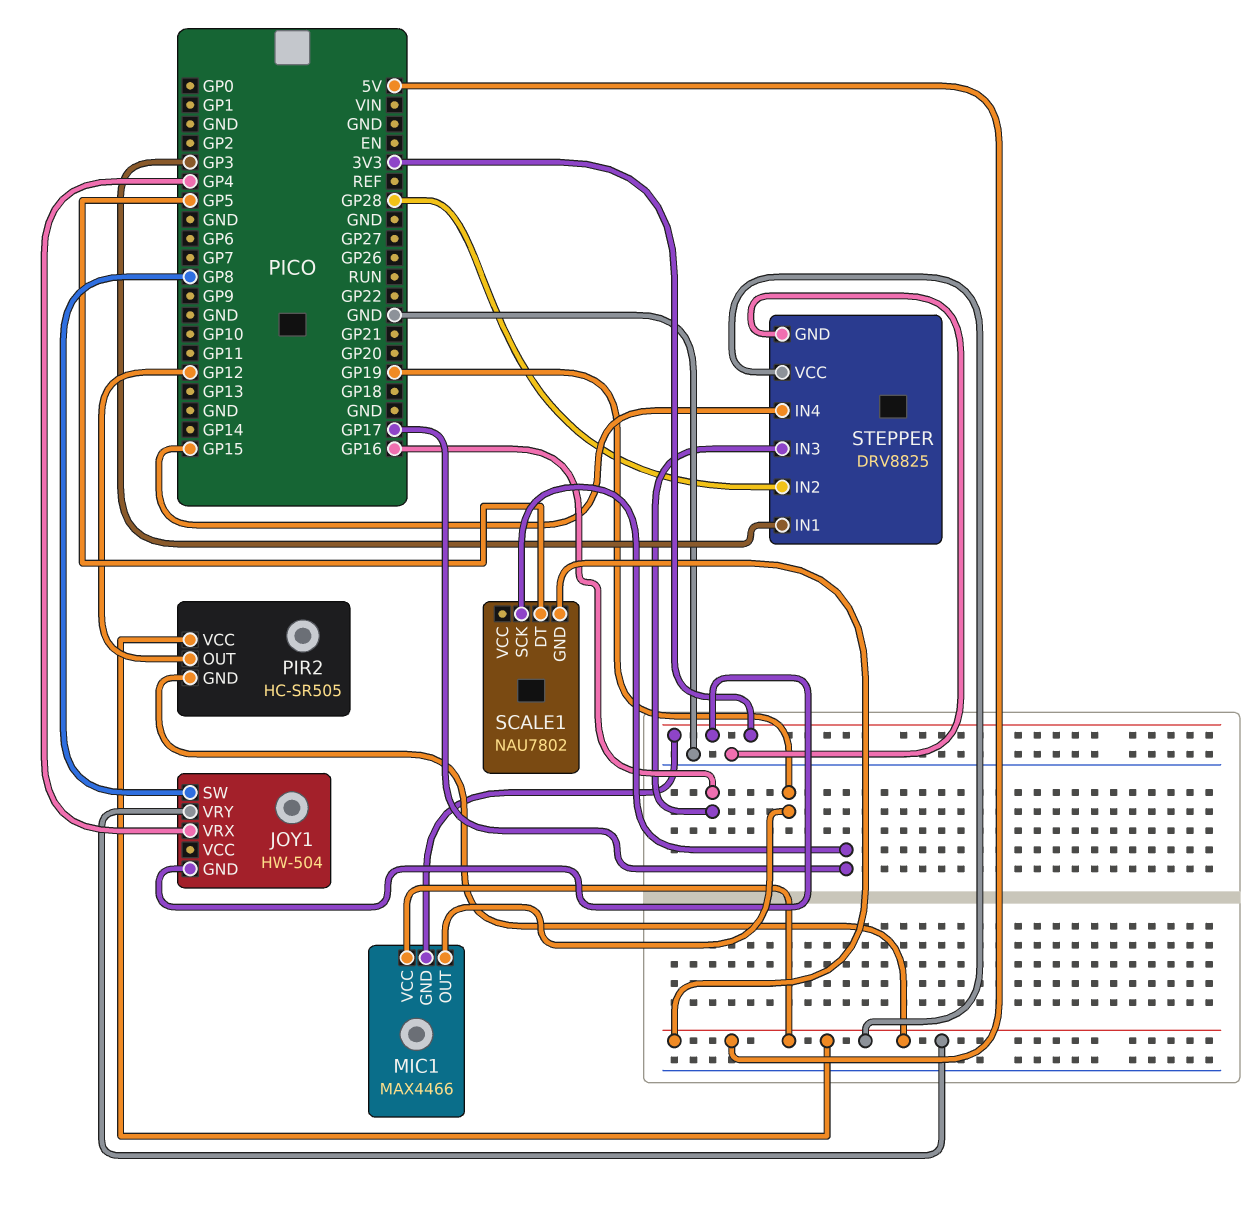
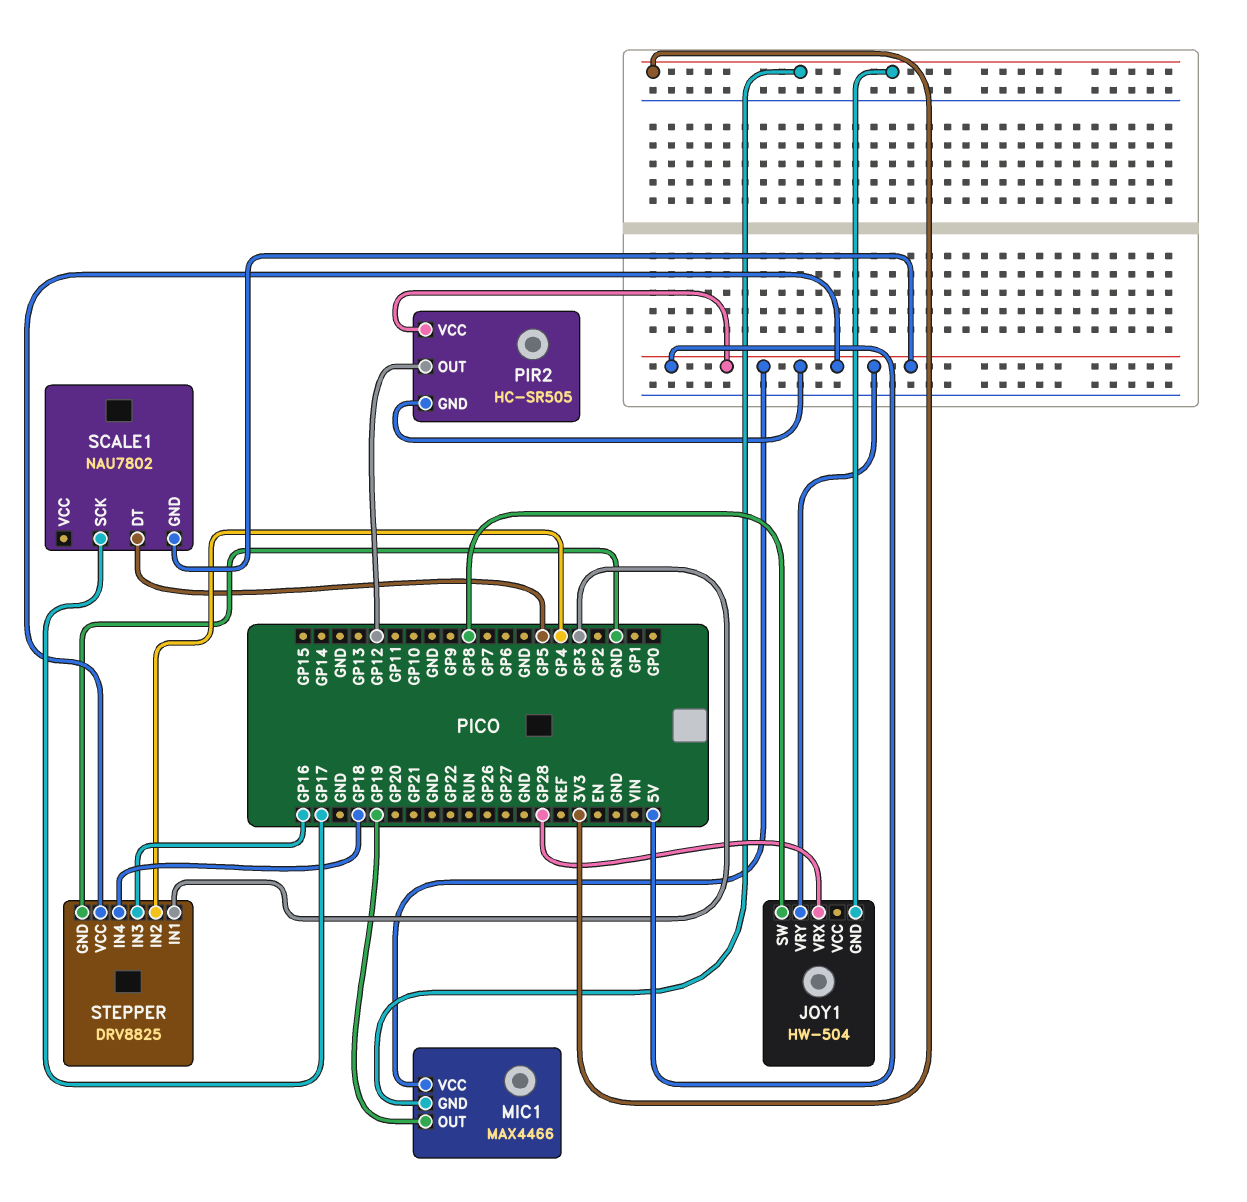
JOY1 pin VRX: GP4 -> GP28
STEPPER pin IN2: GP28 -> GP4
STEPPER pin IN4: GP15 -> GP18

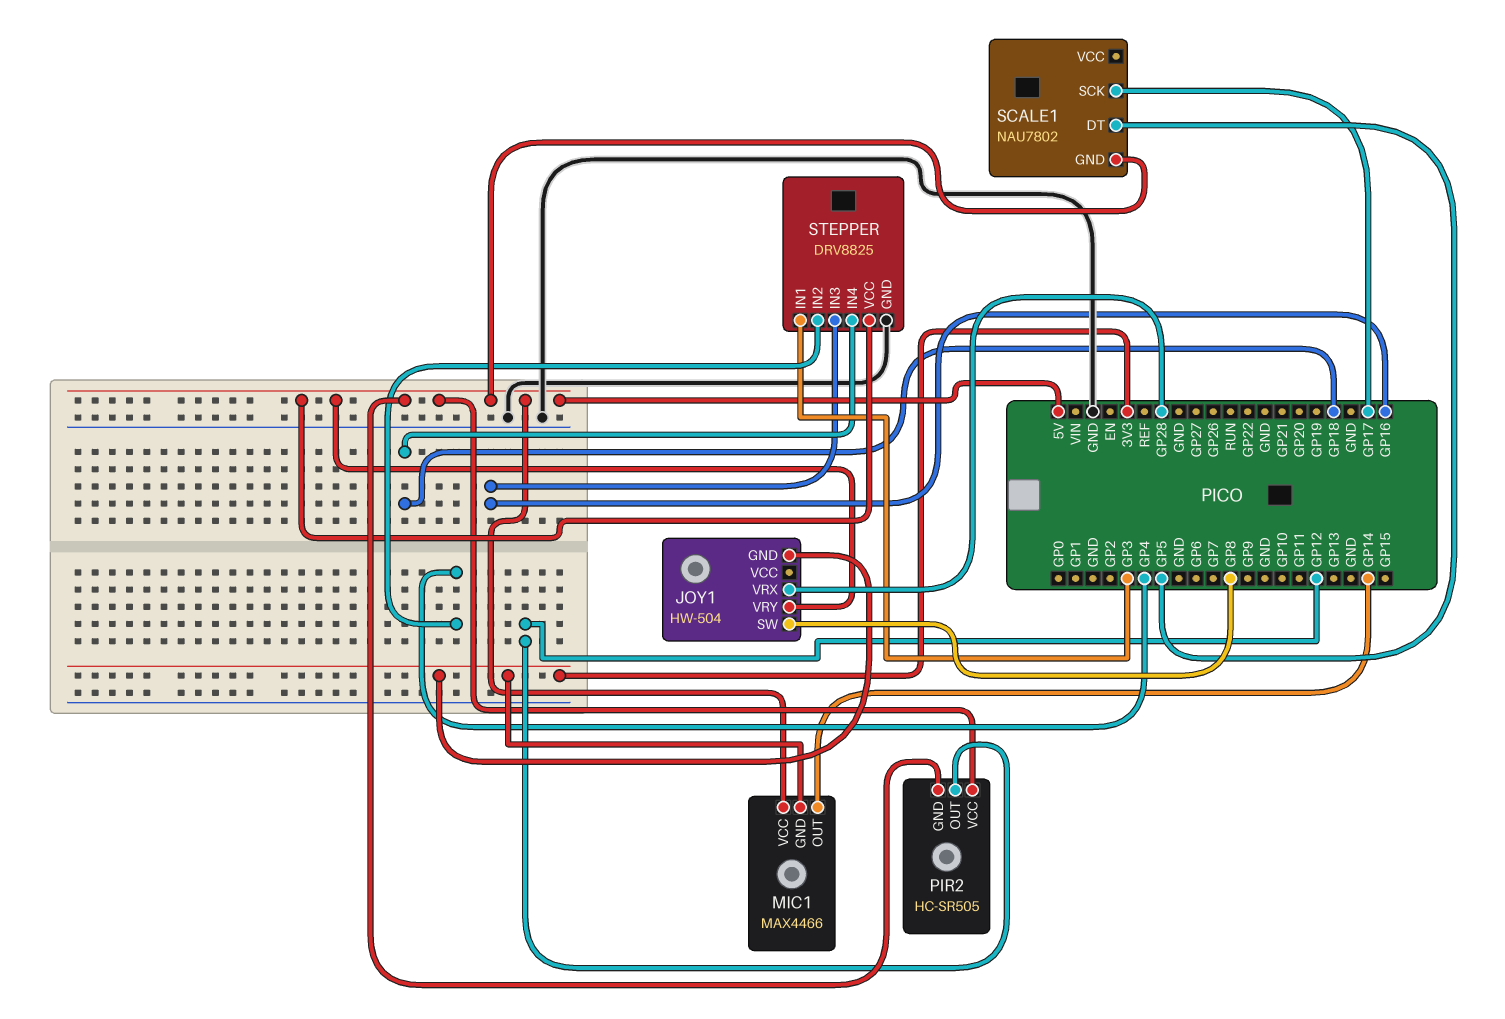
MIC1 pin OUT: GP19 -> GP14

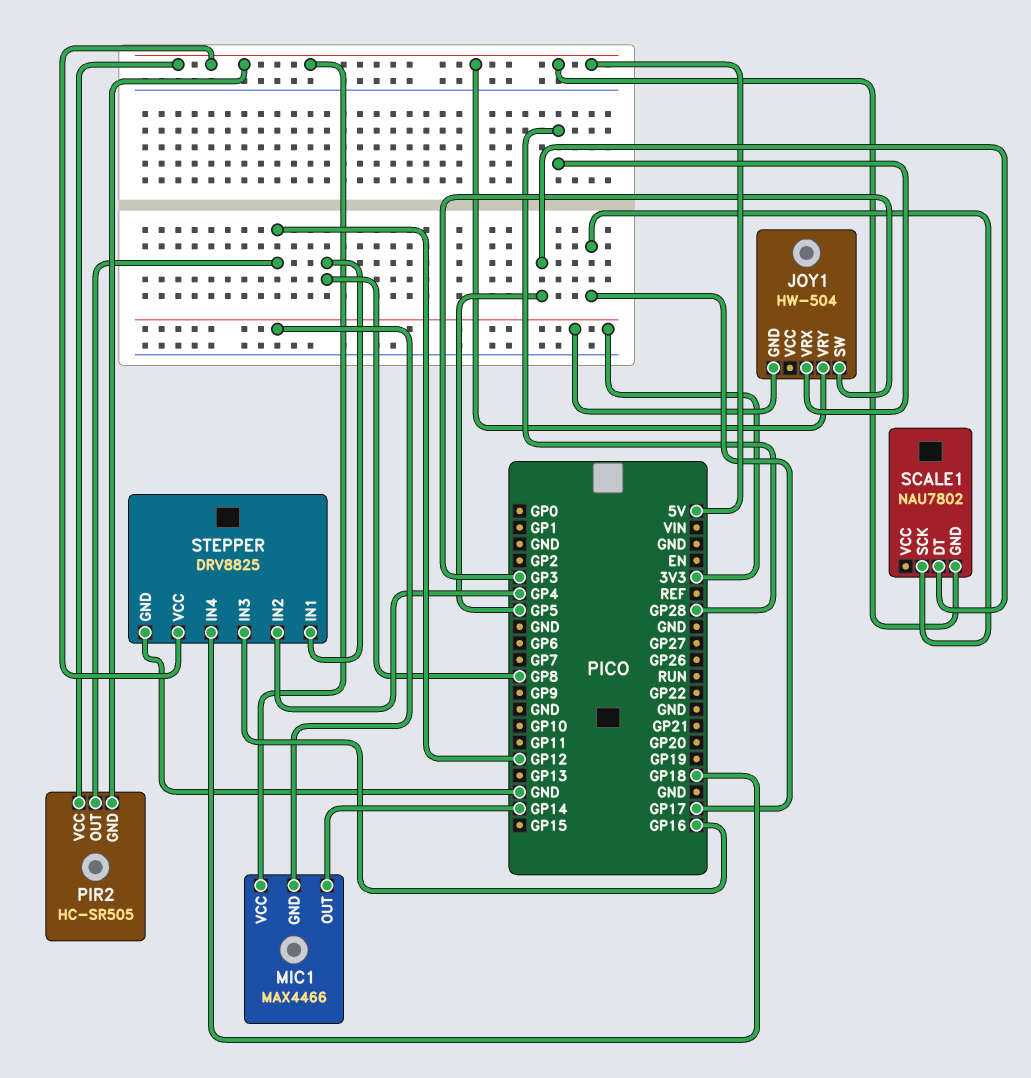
JOY1 pin SW: GP8 -> GP3
STEPPER pin IN1: GP3 -> GP8

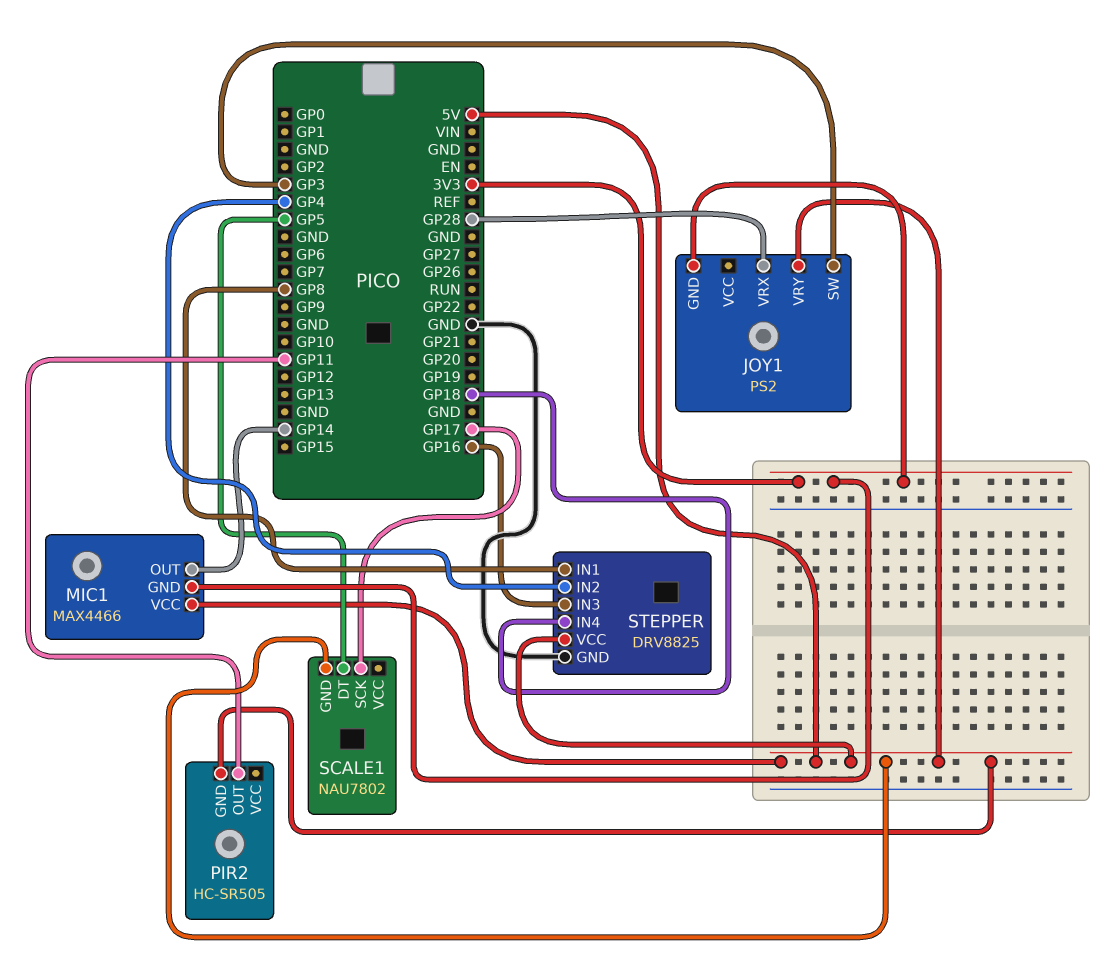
JOY1: HW-504 -> PS2
PIR2 pin OUT: GP12 -> GP11
PIR2 pin VCC: 5V -> none

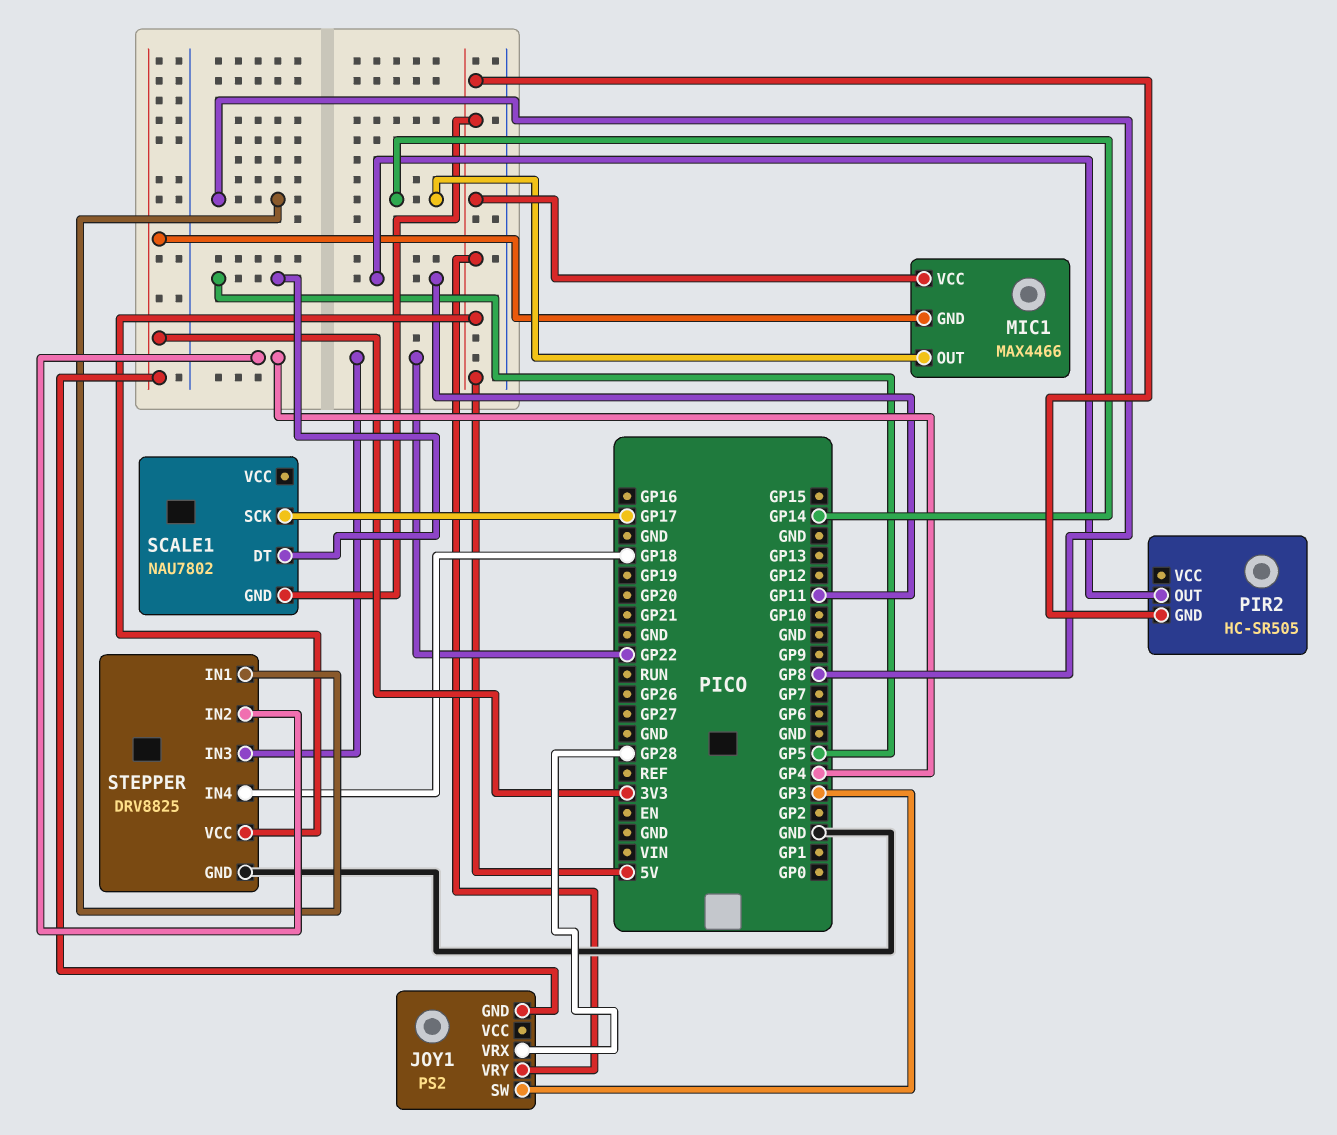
STEPPER pin IN3: GP16 -> GP22

